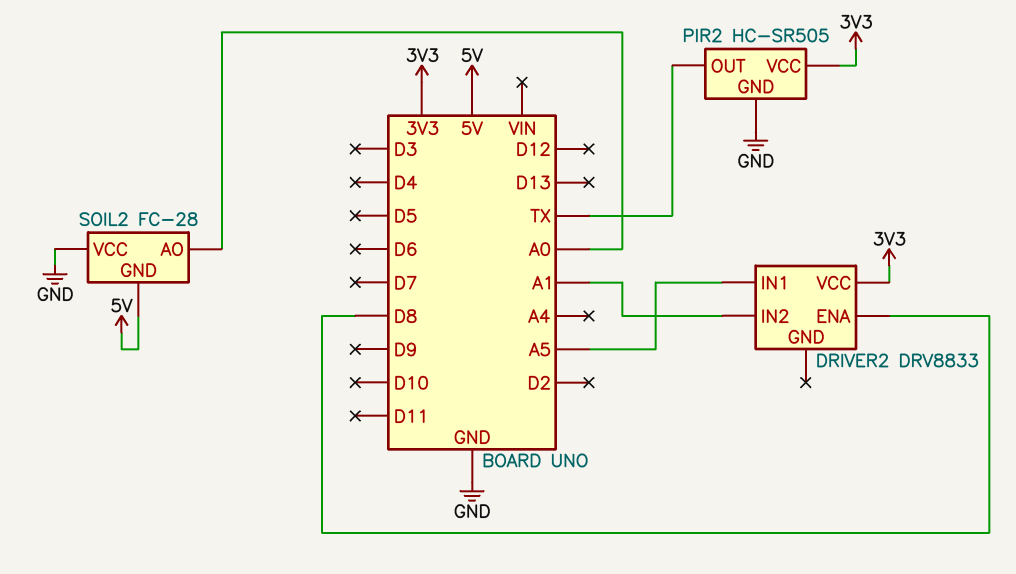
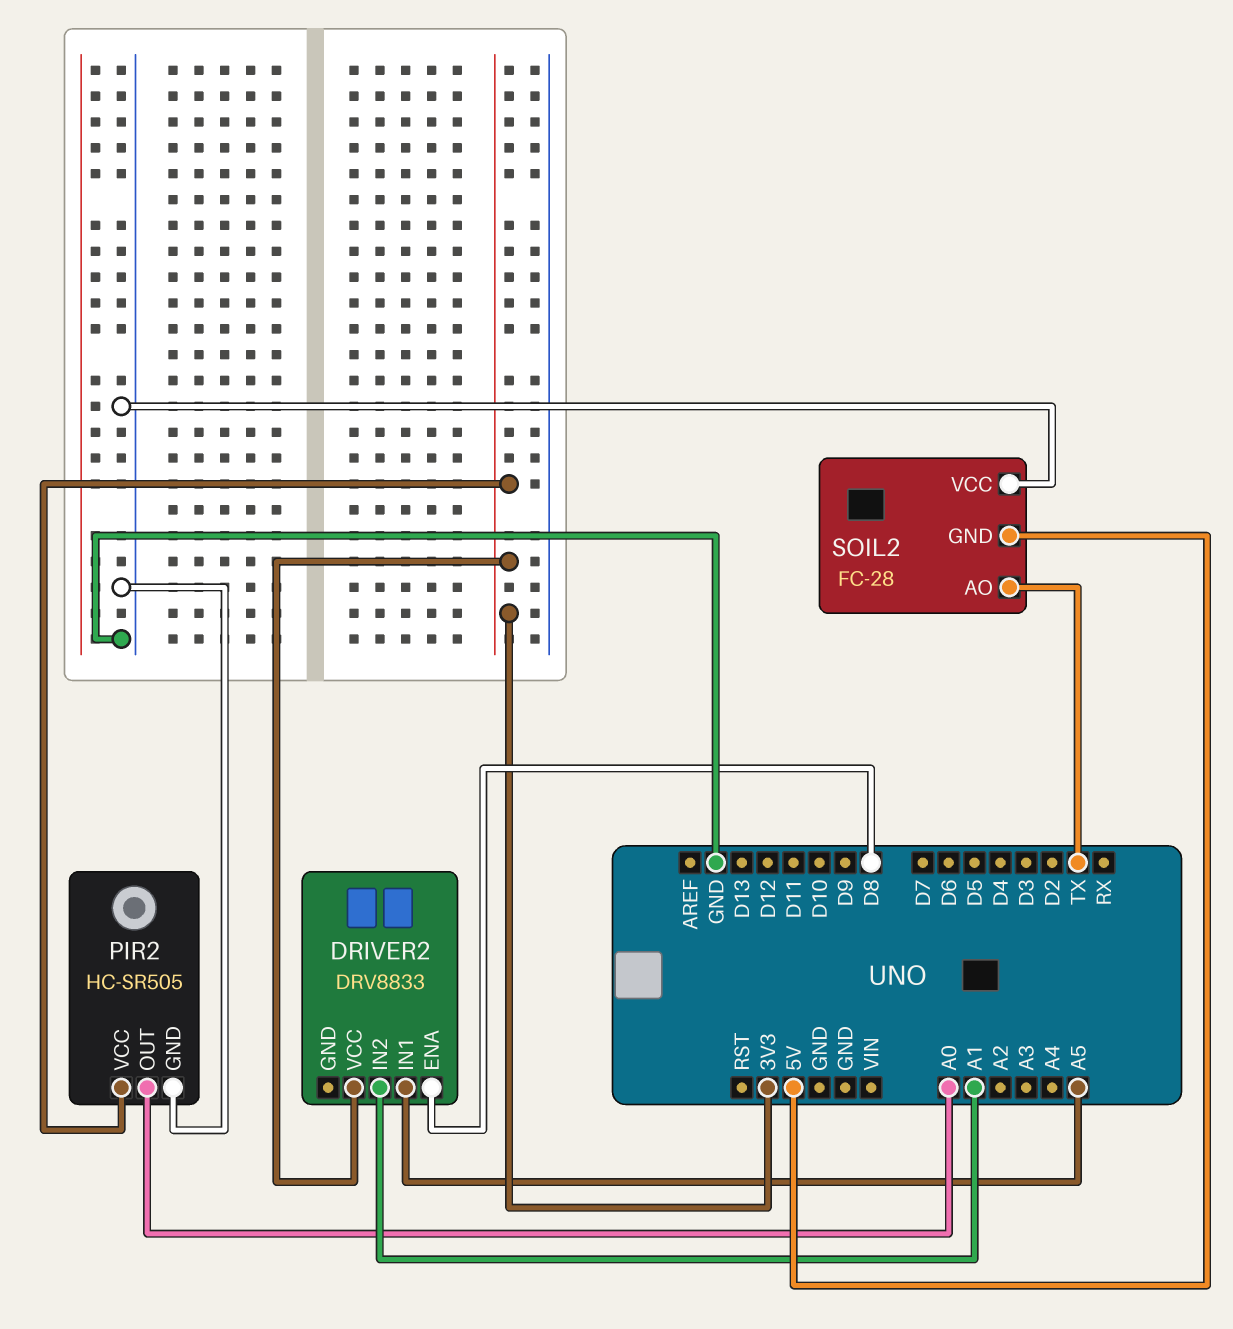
PIR2 pin OUT: TX -> A0
SOIL2 pin AO: A0 -> TX

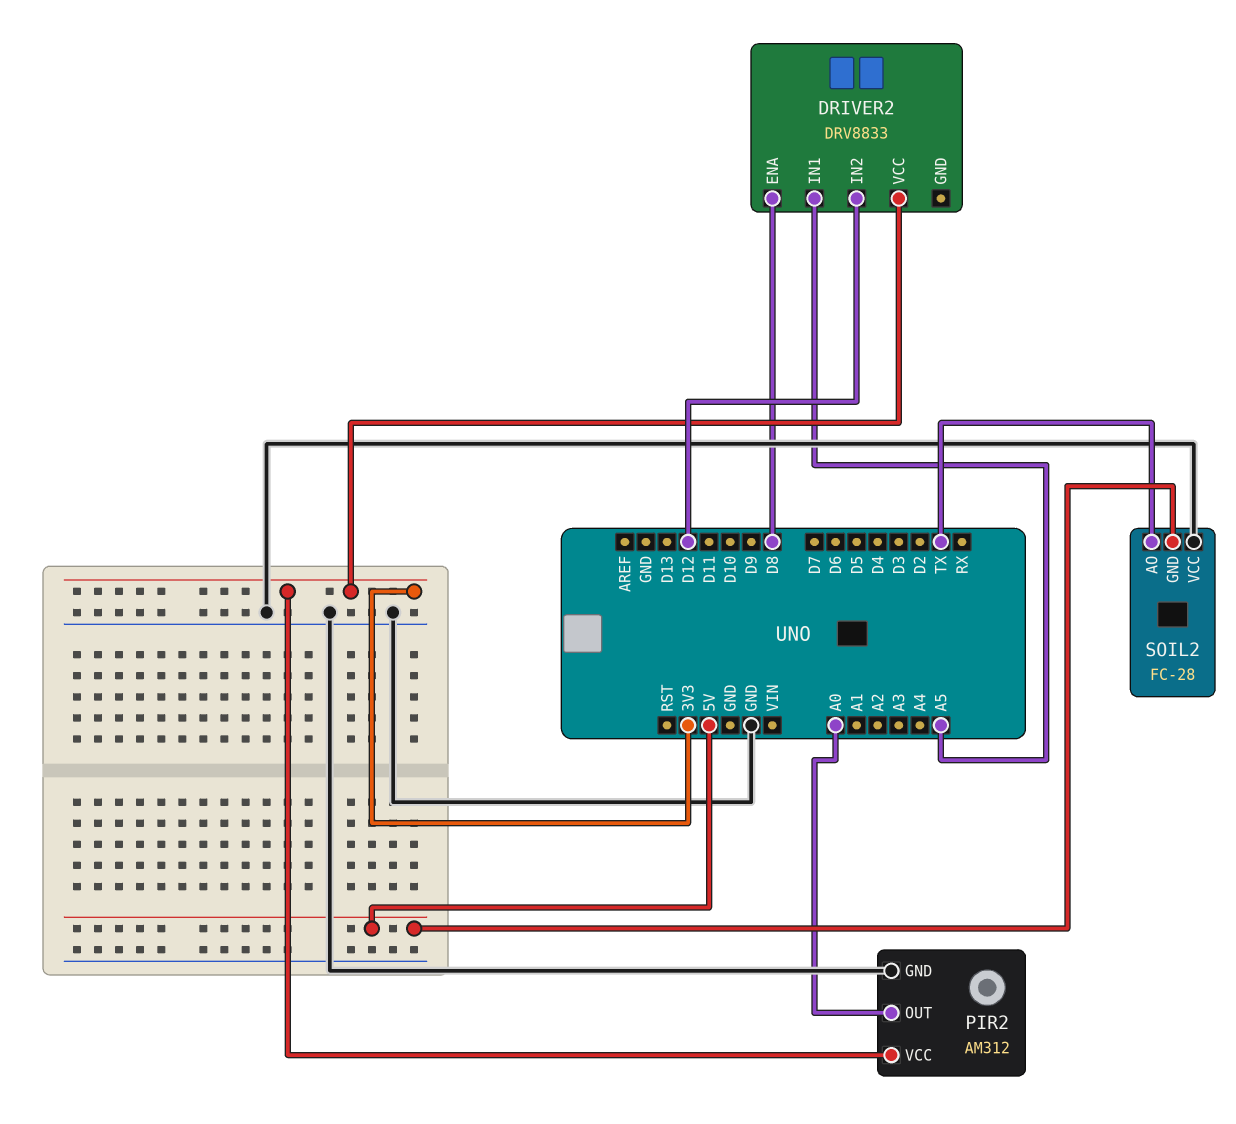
DRIVER2 pin IN2: A1 -> D12
PIR2: HC-SR505 -> AM312

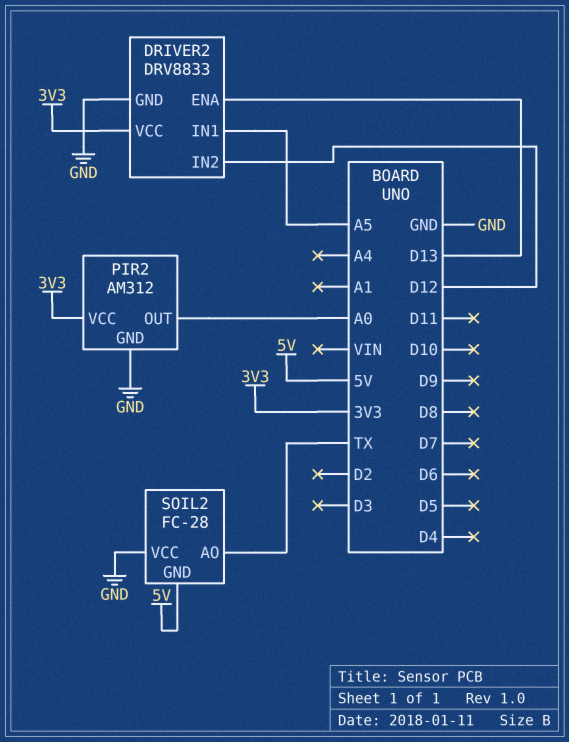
DRIVER2 pin ENA: D8 -> D13
DRIVER2 pin GND: none -> GND

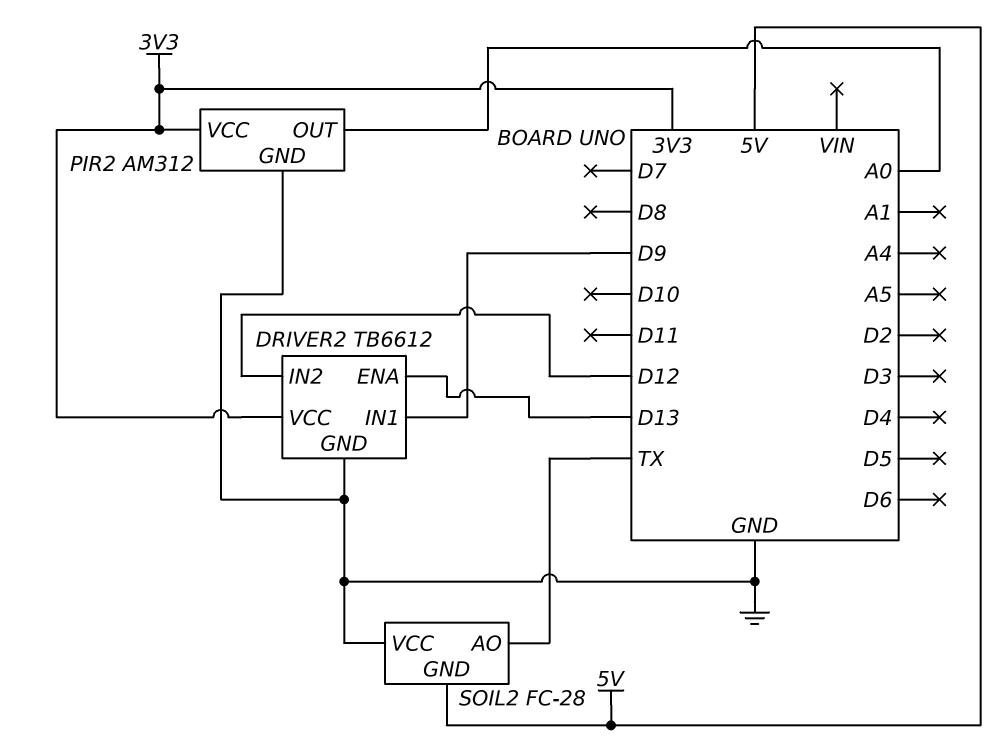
DRIVER2: DRV8833 -> TB6612
DRIVER2 pin IN1: A5 -> D9

